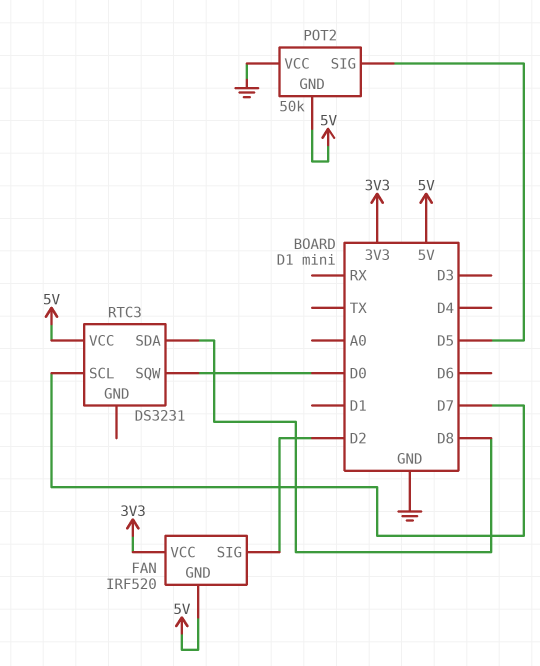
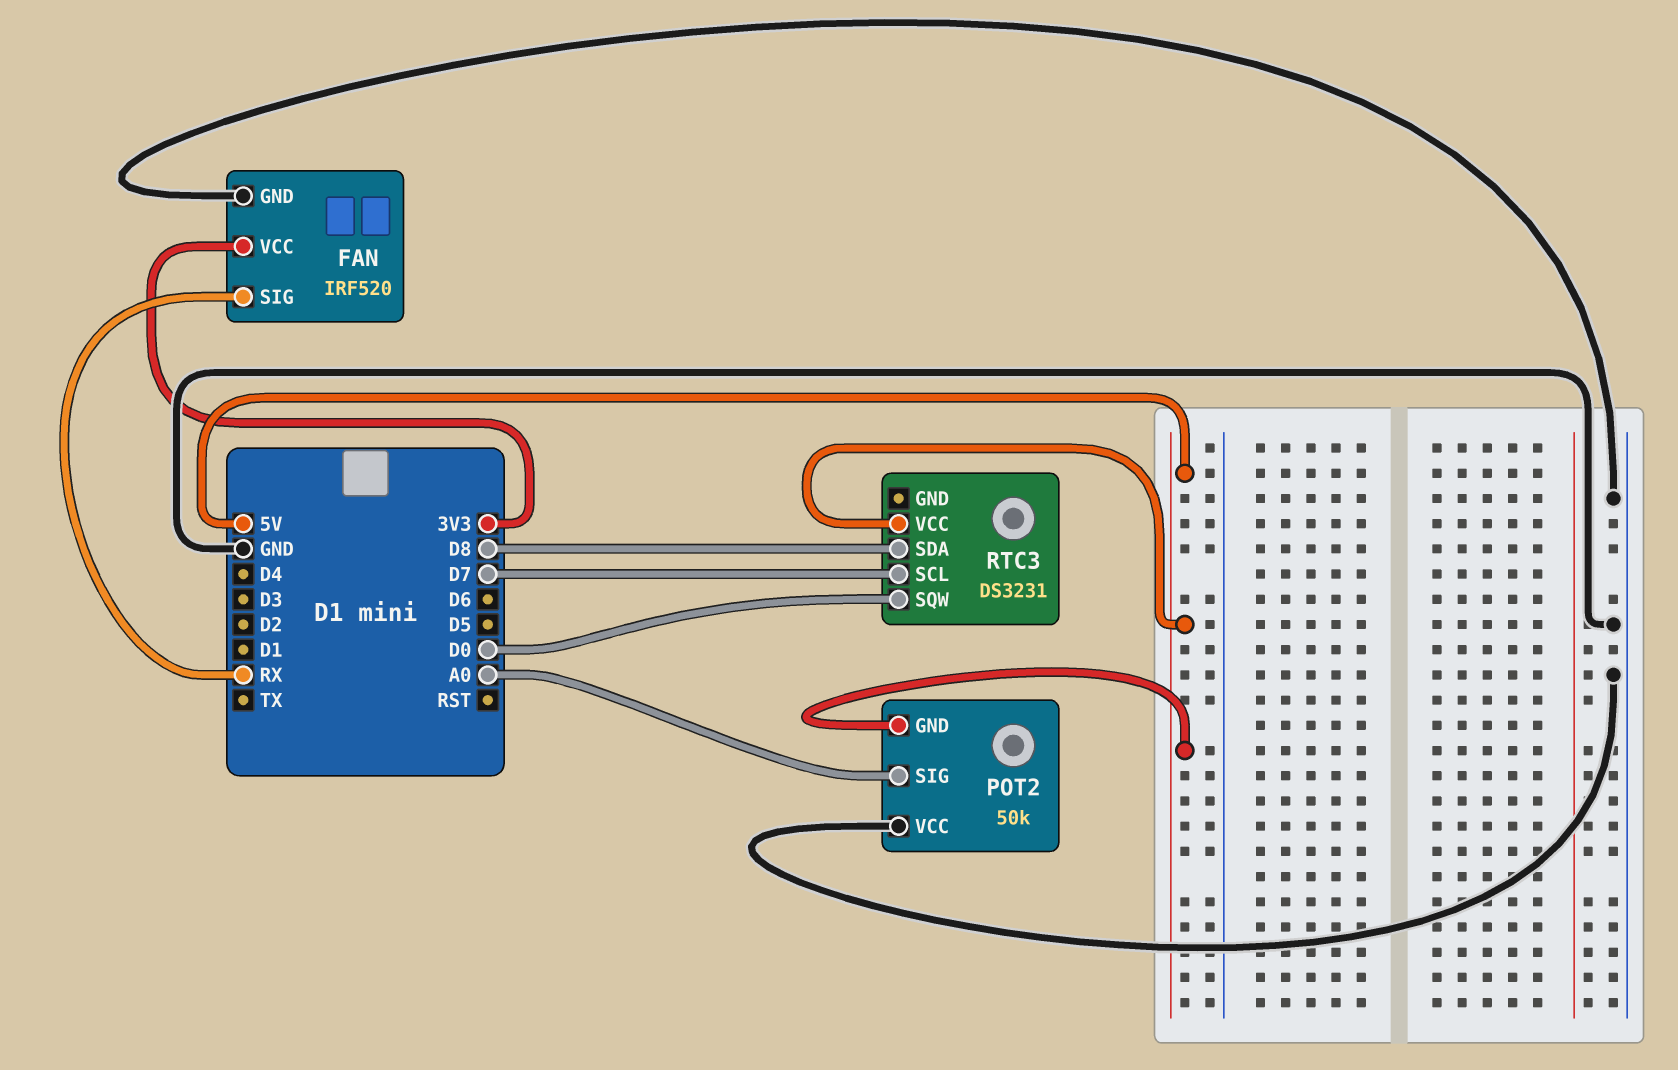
FAN pin GND: 5V -> GND
FAN pin SIG: D2 -> RX
POT2 pin SIG: D5 -> A0

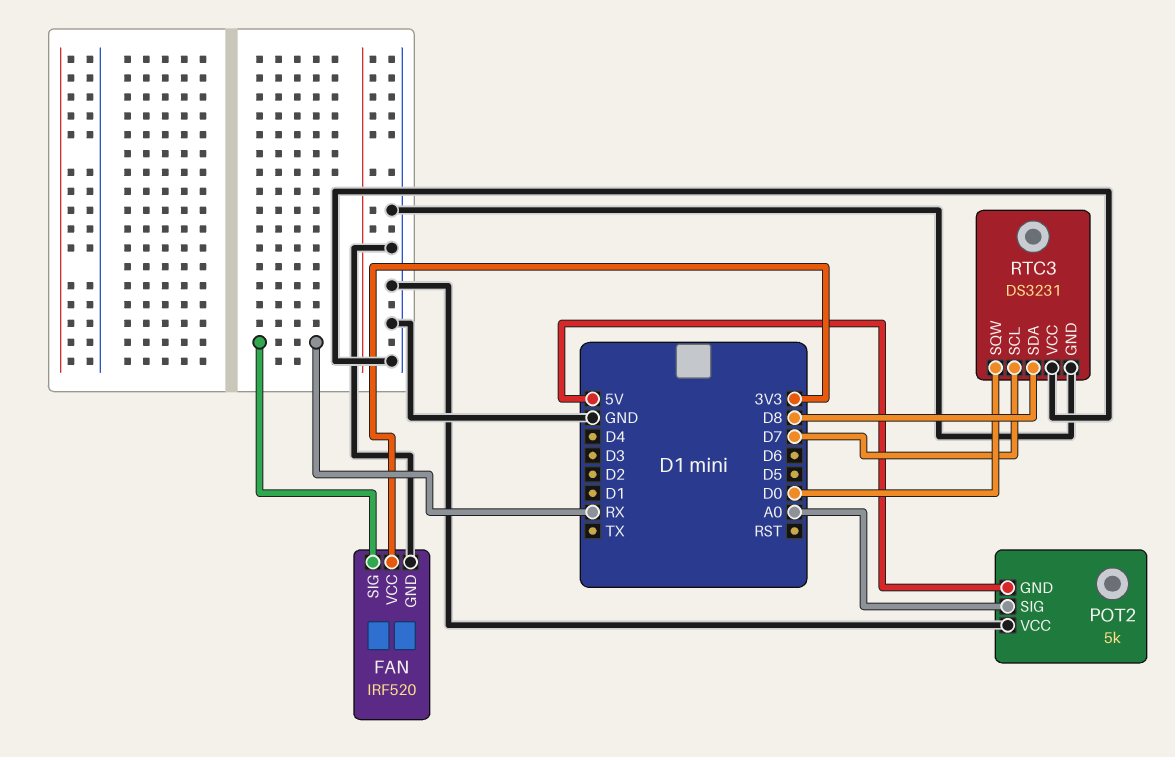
POT2: 50k -> 5k
RTC3 pin GND: none -> GND
RTC3 pin VCC: 5V -> GND

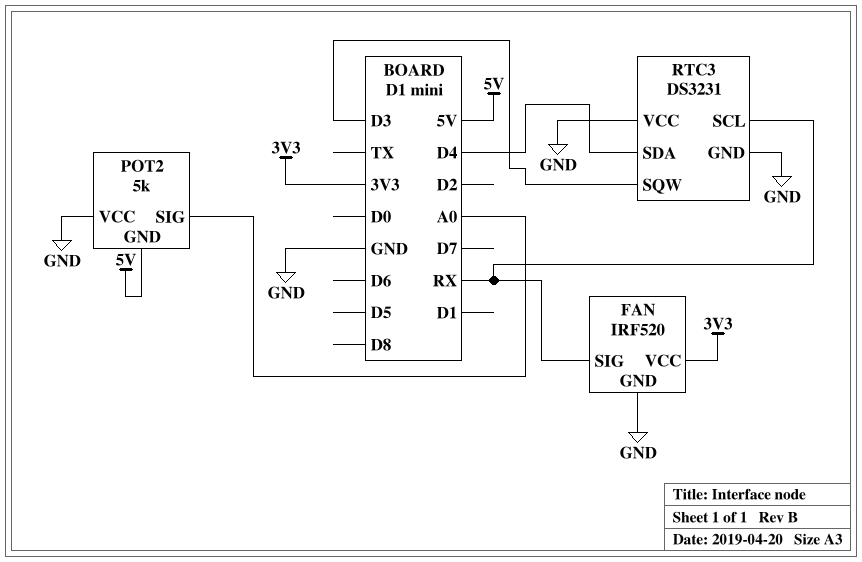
RTC3 pin SCL: D7 -> RX
RTC3 pin SDA: D8 -> D4
RTC3 pin SQW: D0 -> D3

